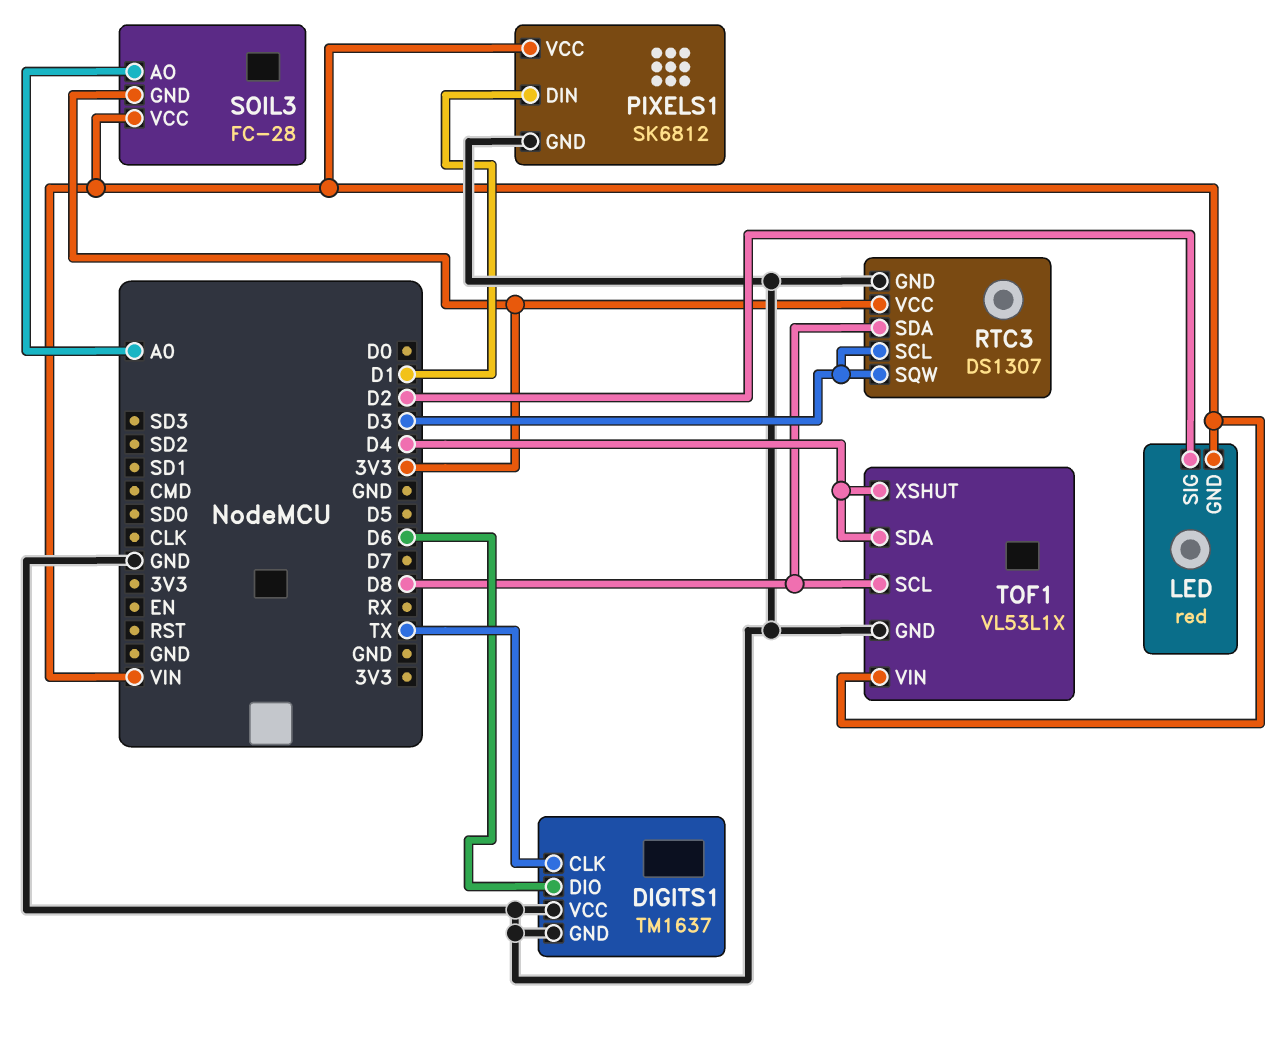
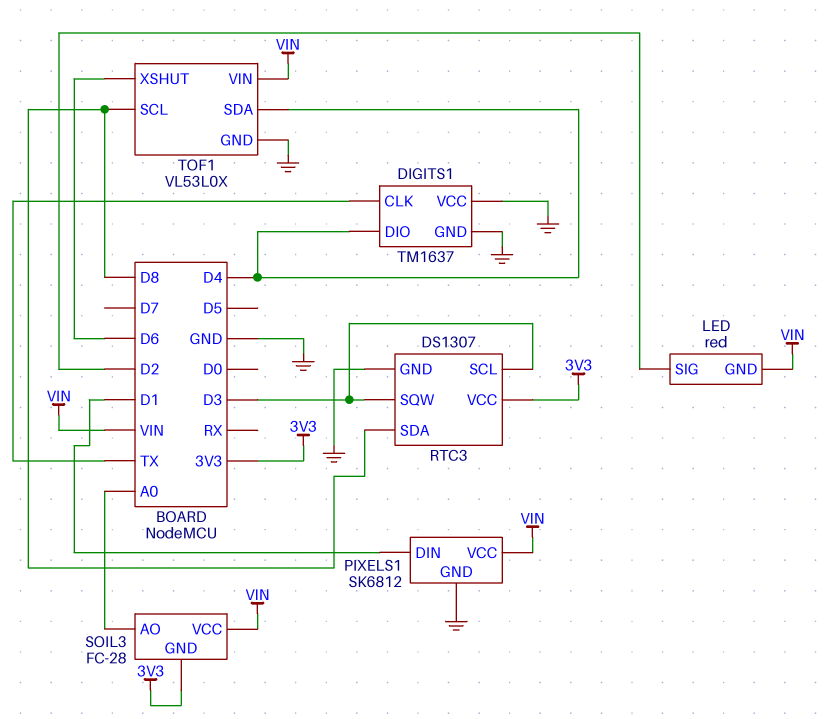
DIGITS1 pin DIO: D6 -> D4
TOF1: VL53L1X -> VL53L0X
TOF1 pin XSHUT: D4 -> D6

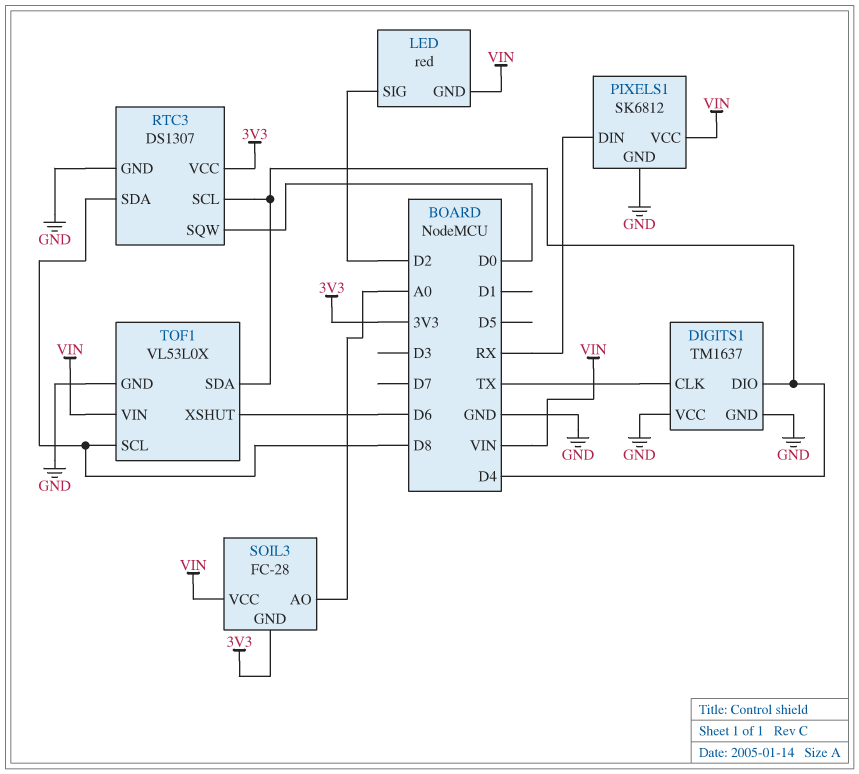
PIXELS1 pin DIN: D1 -> RX
RTC3 pin SCL: D3 -> D4
RTC3 pin SQW: D3 -> D0

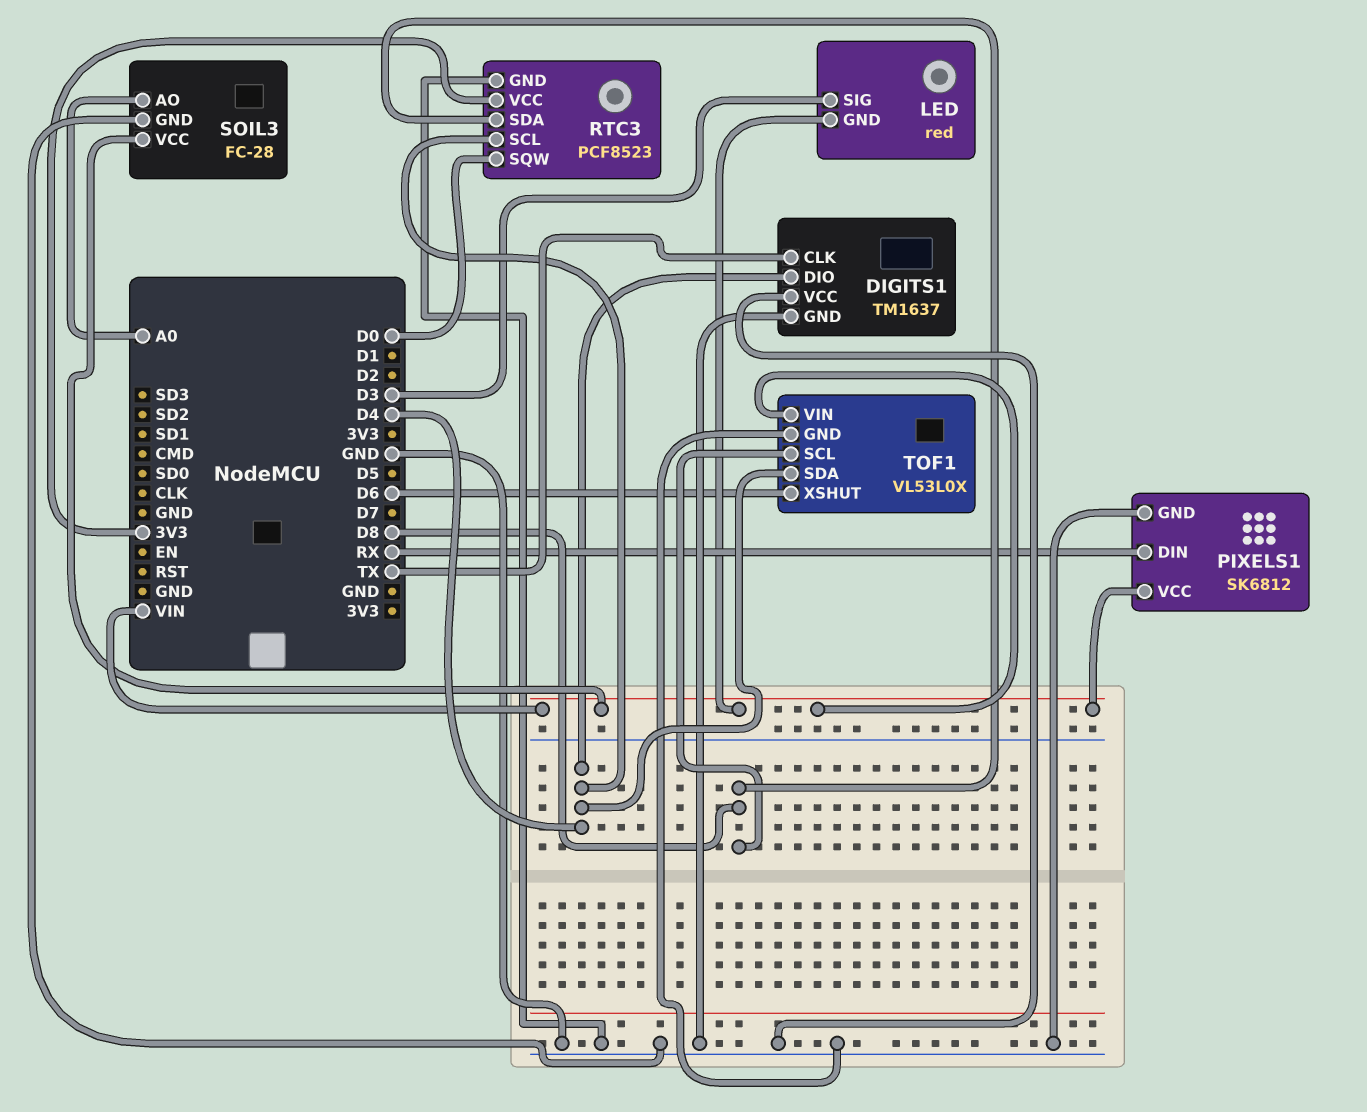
LED pin SIG: D2 -> D3
RTC3: DS1307 -> PCF8523
SOIL3 pin GND: 3V3 -> GND

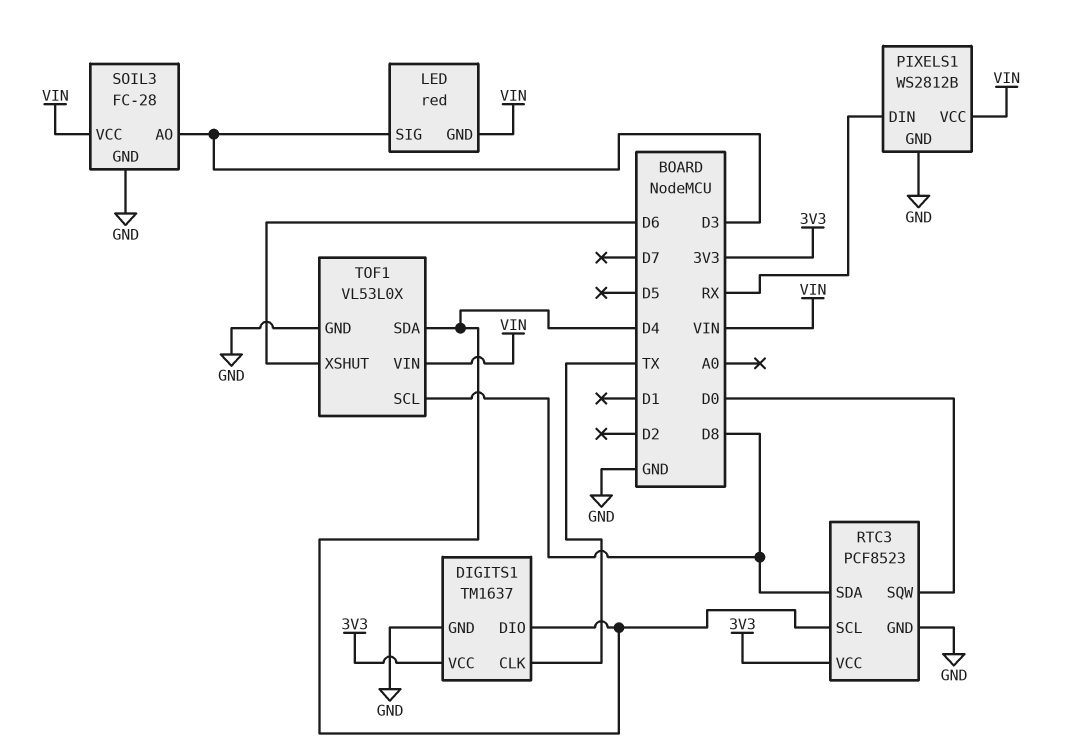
DIGITS1 pin VCC: GND -> 3V3
PIXELS1: SK6812 -> WS2812B
SOIL3 pin AO: A0 -> D3

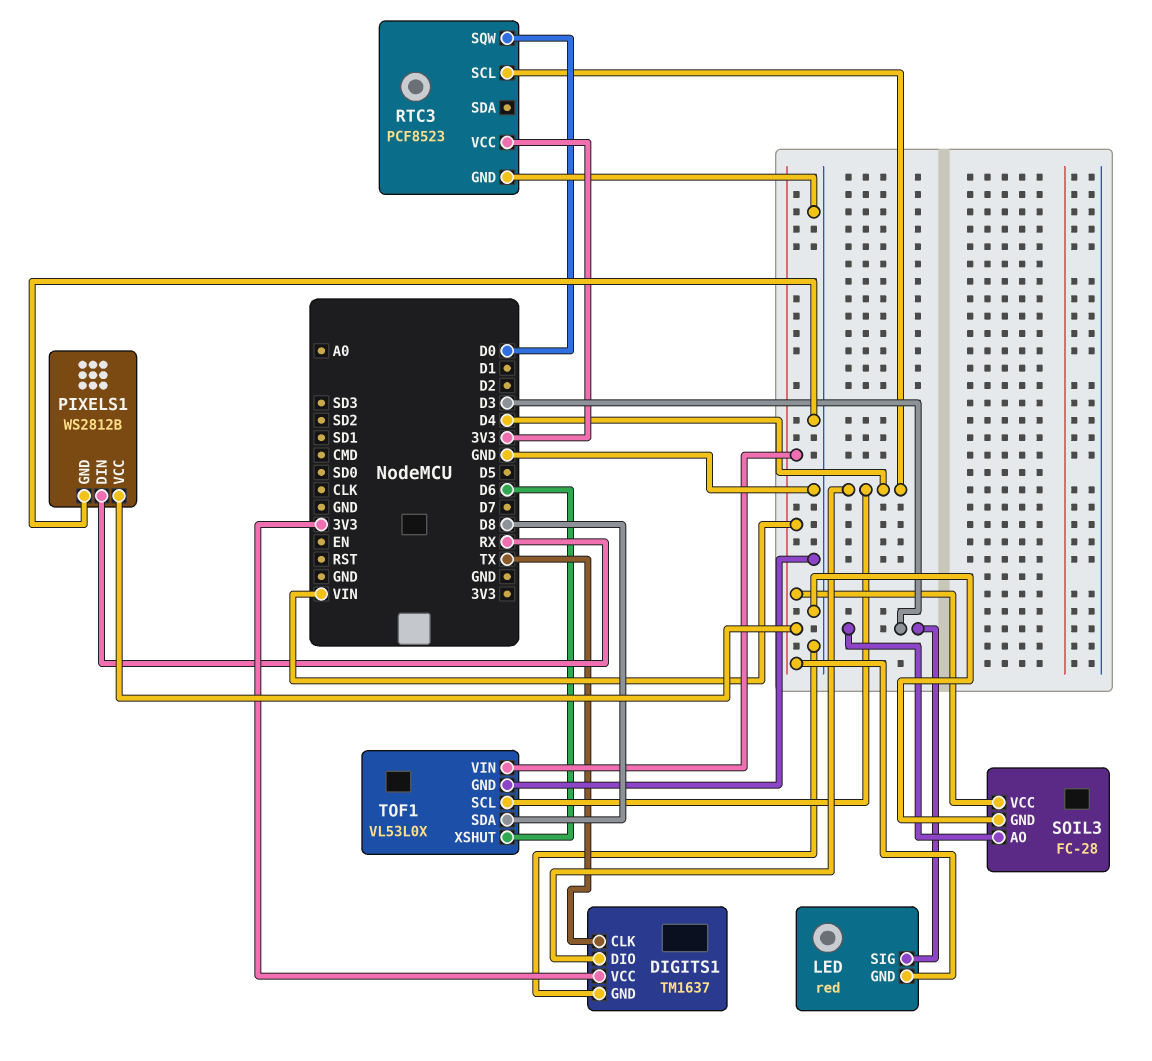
RTC3 pin SDA: D8 -> none
TOF1 pin SCL: D8 -> D4
TOF1 pin SDA: D4 -> D8

